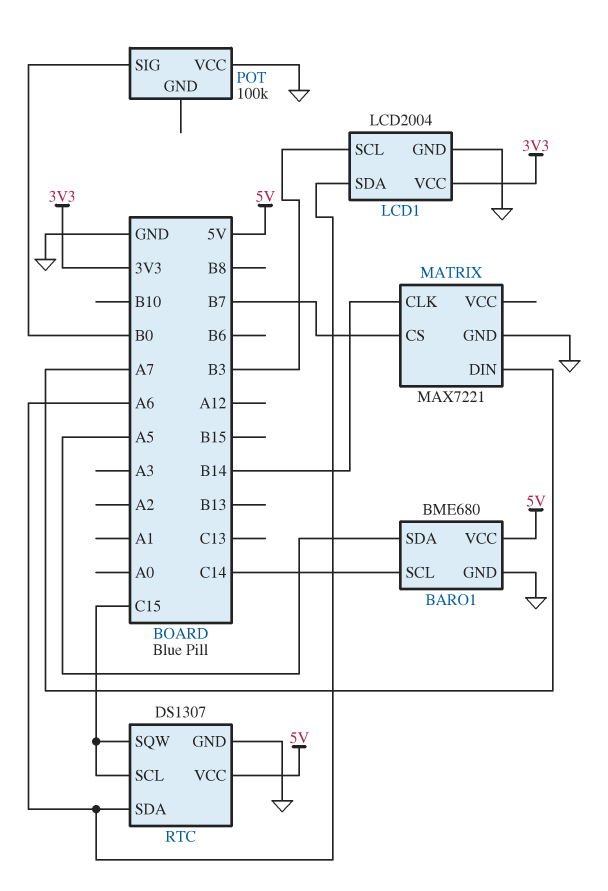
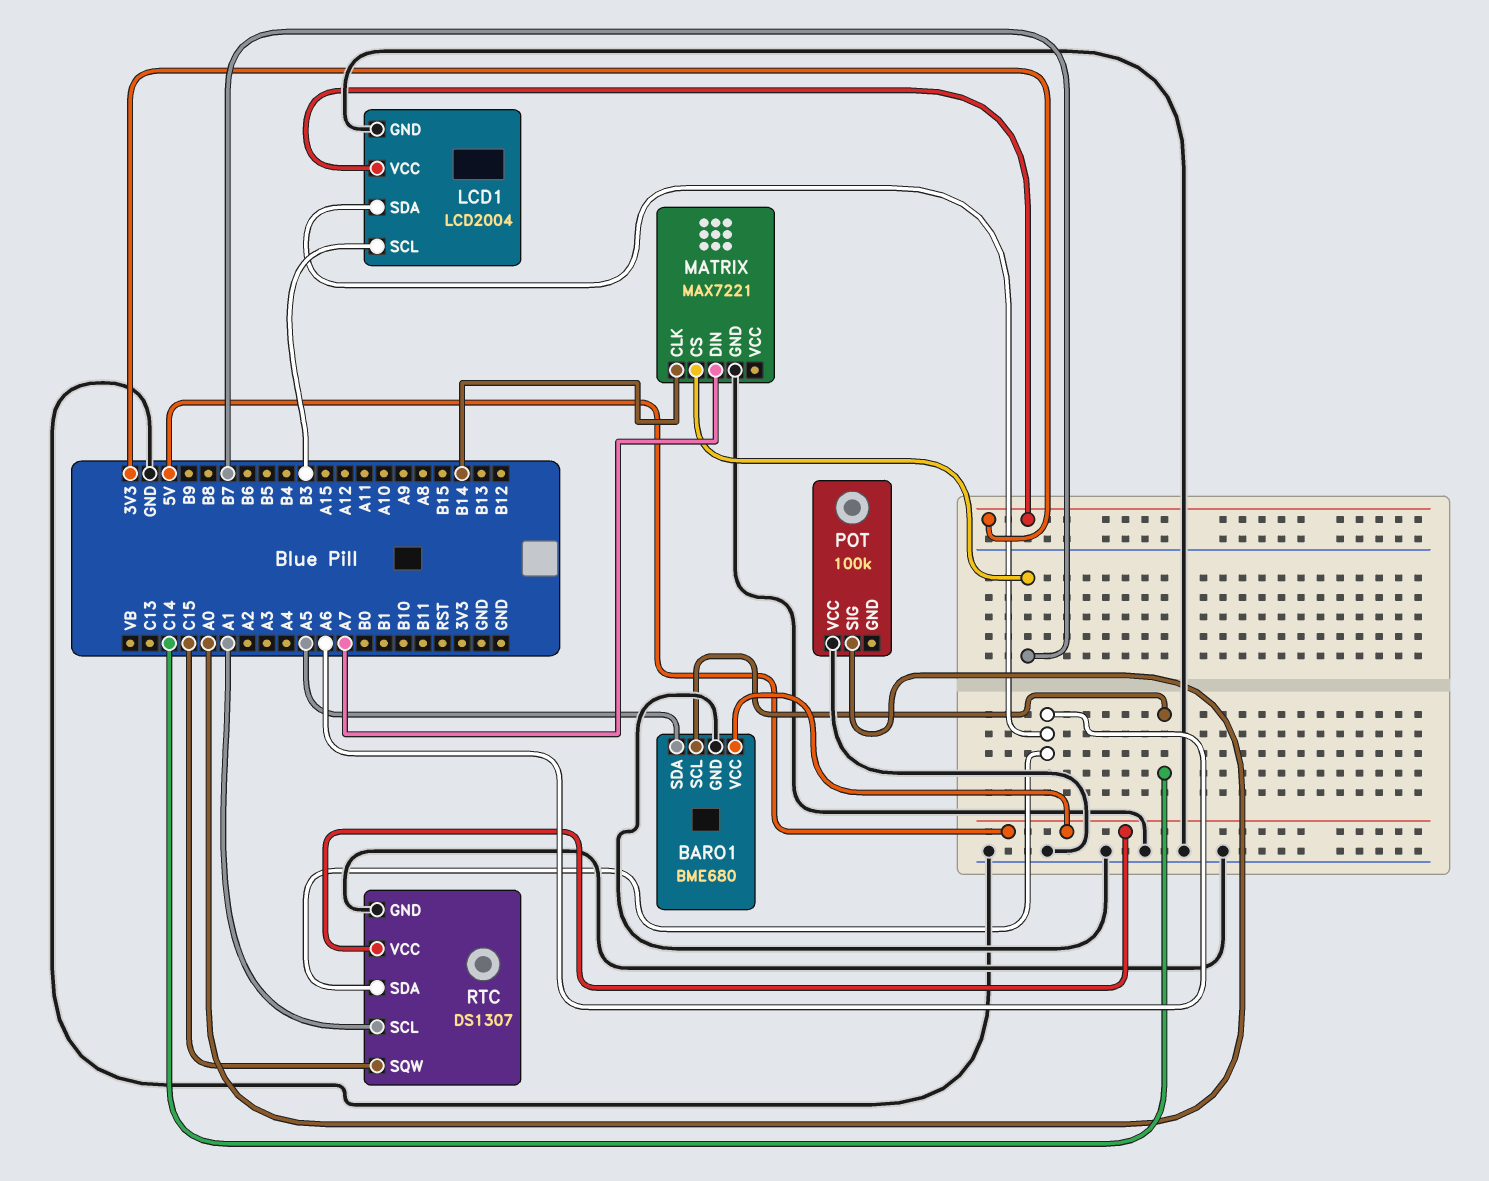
POT pin SIG: B0 -> A0
RTC pin SCL: C15 -> A1

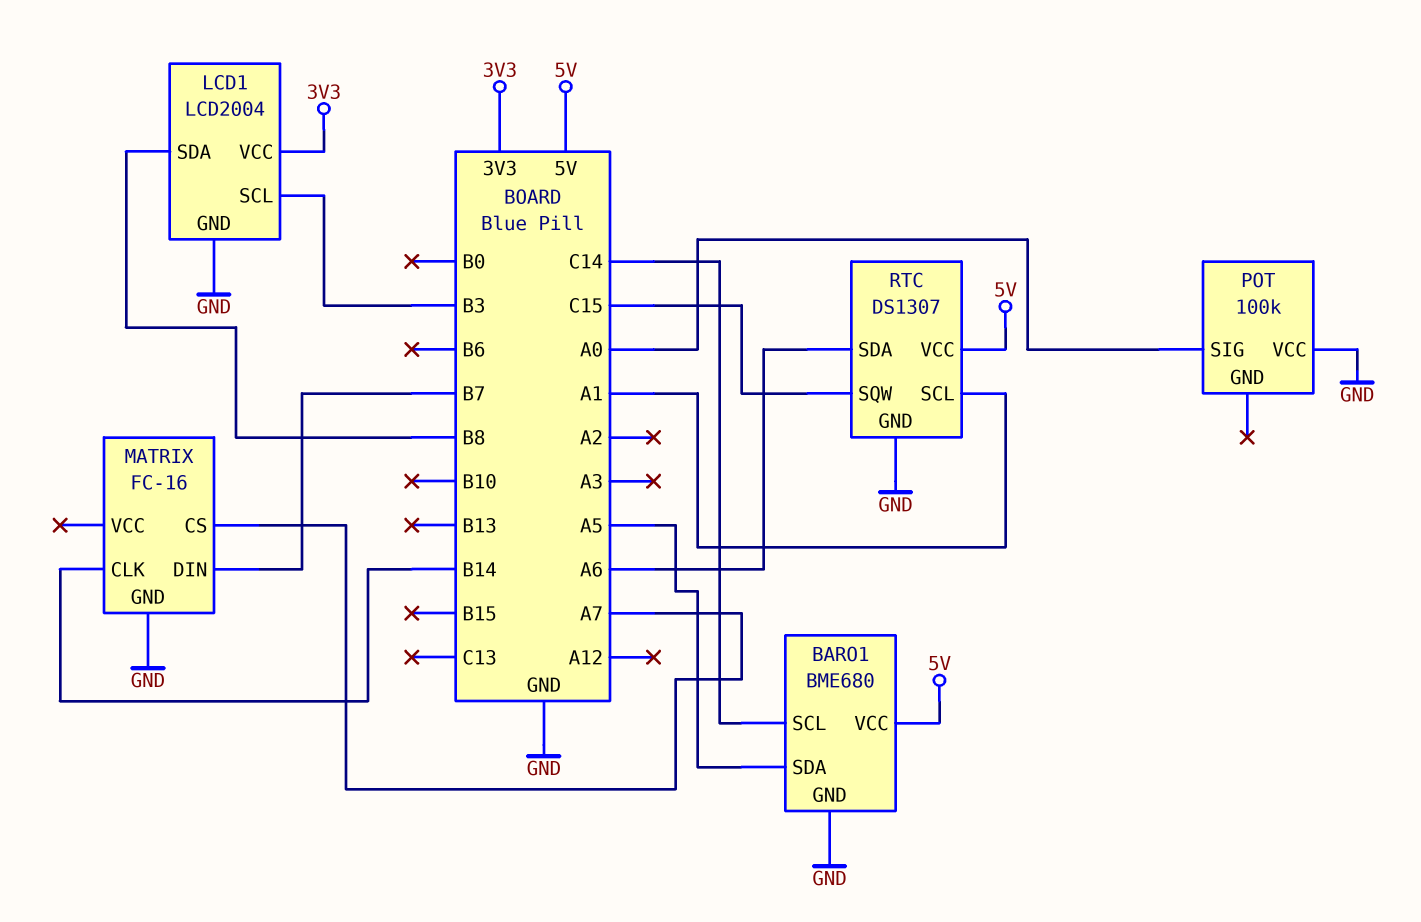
LCD1 pin SDA: A6 -> B8
MATRIX: MAX7221 -> FC-16
MATRIX pin CS: B7 -> A7
MATRIX pin DIN: A7 -> B7

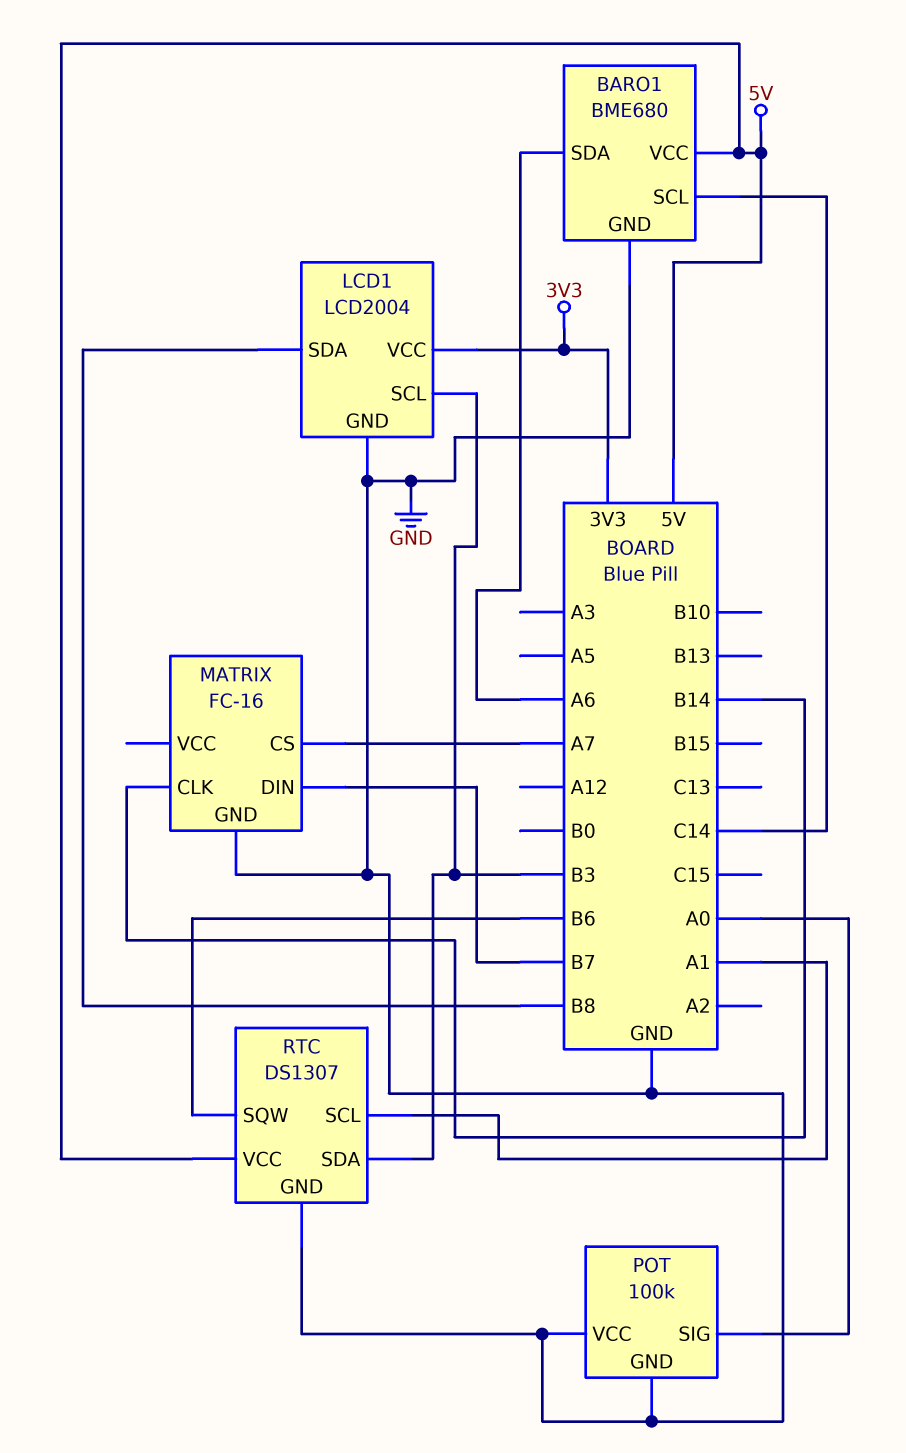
BARO1 pin SDA: A5 -> A6
POT pin GND: none -> GND
RTC pin SDA: A6 -> B3
RTC pin SQW: C15 -> B6

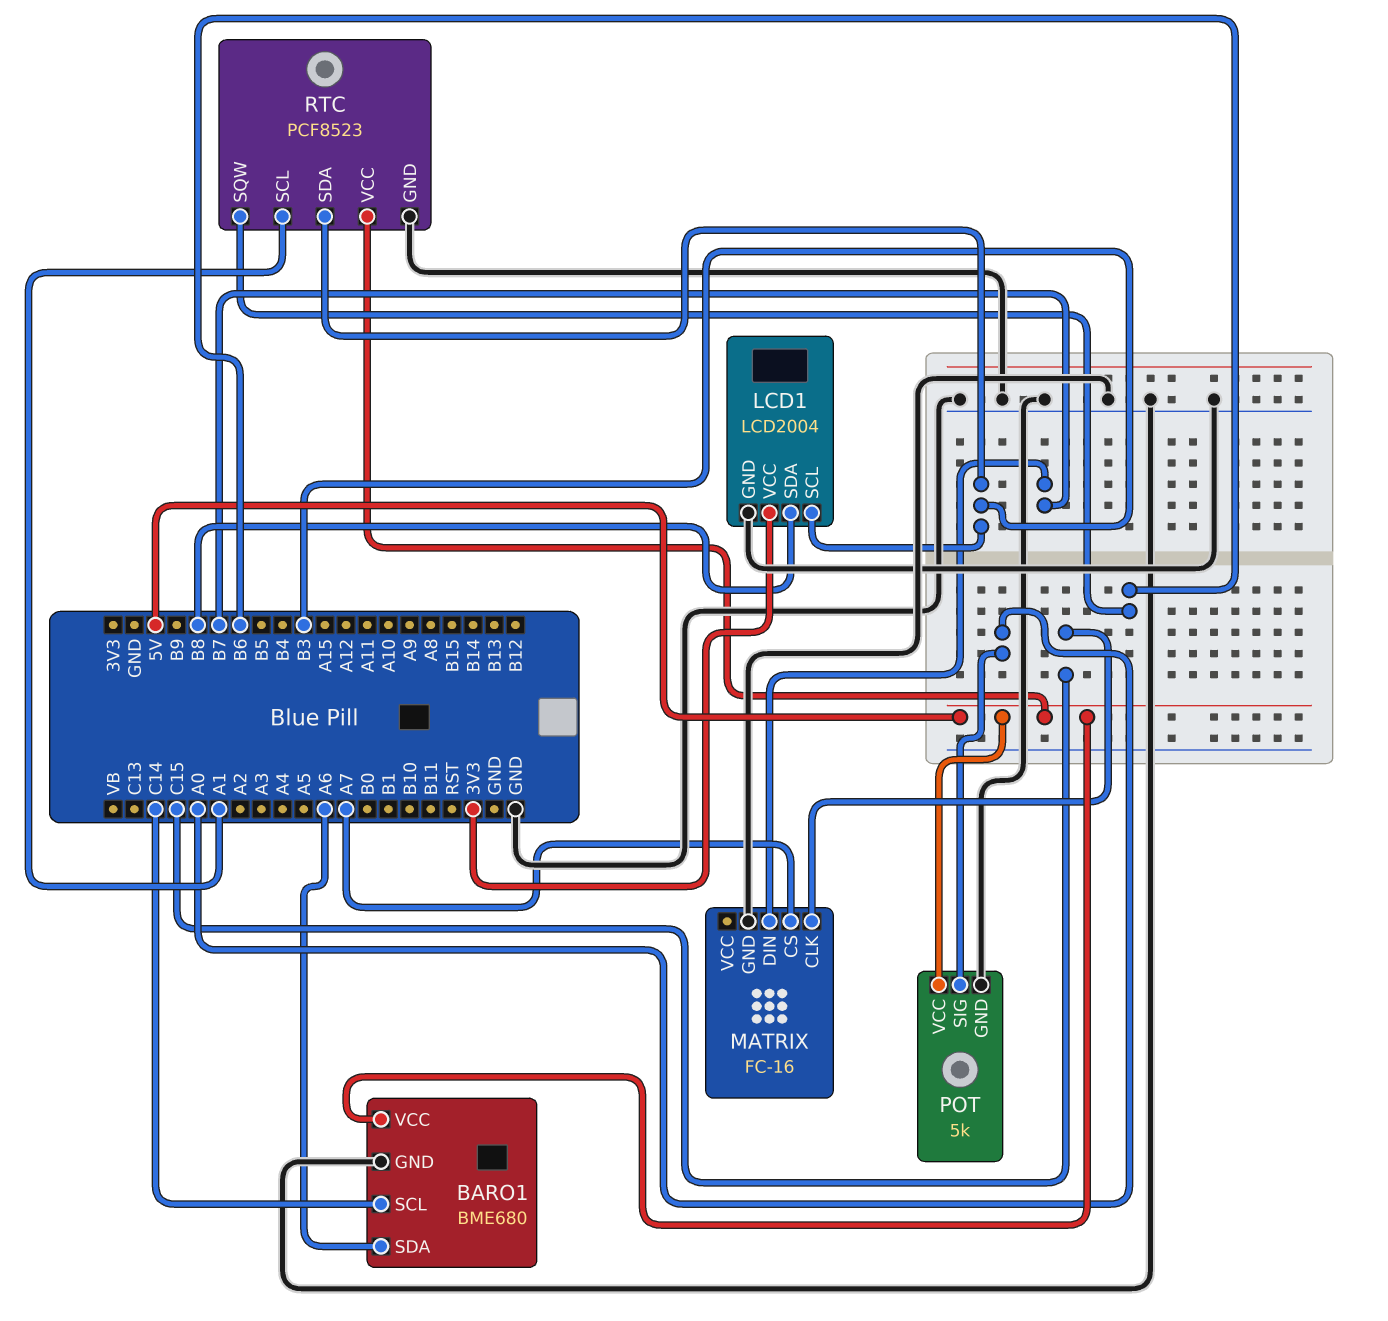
MATRIX pin CLK: B14 -> C15
POT: 100k -> 5k
POT pin VCC: GND -> 5V
RTC: DS1307 -> PCF8523

